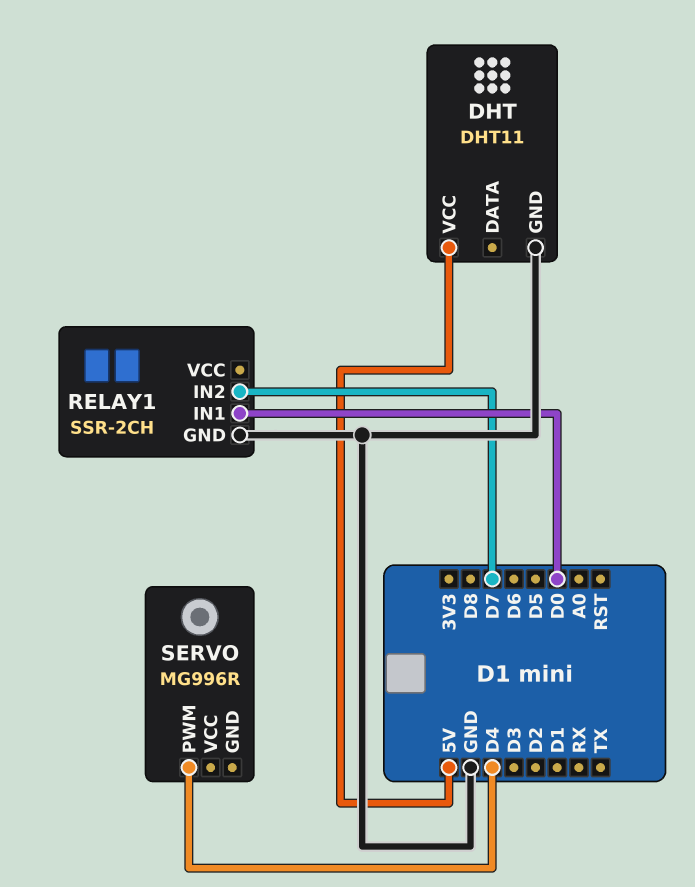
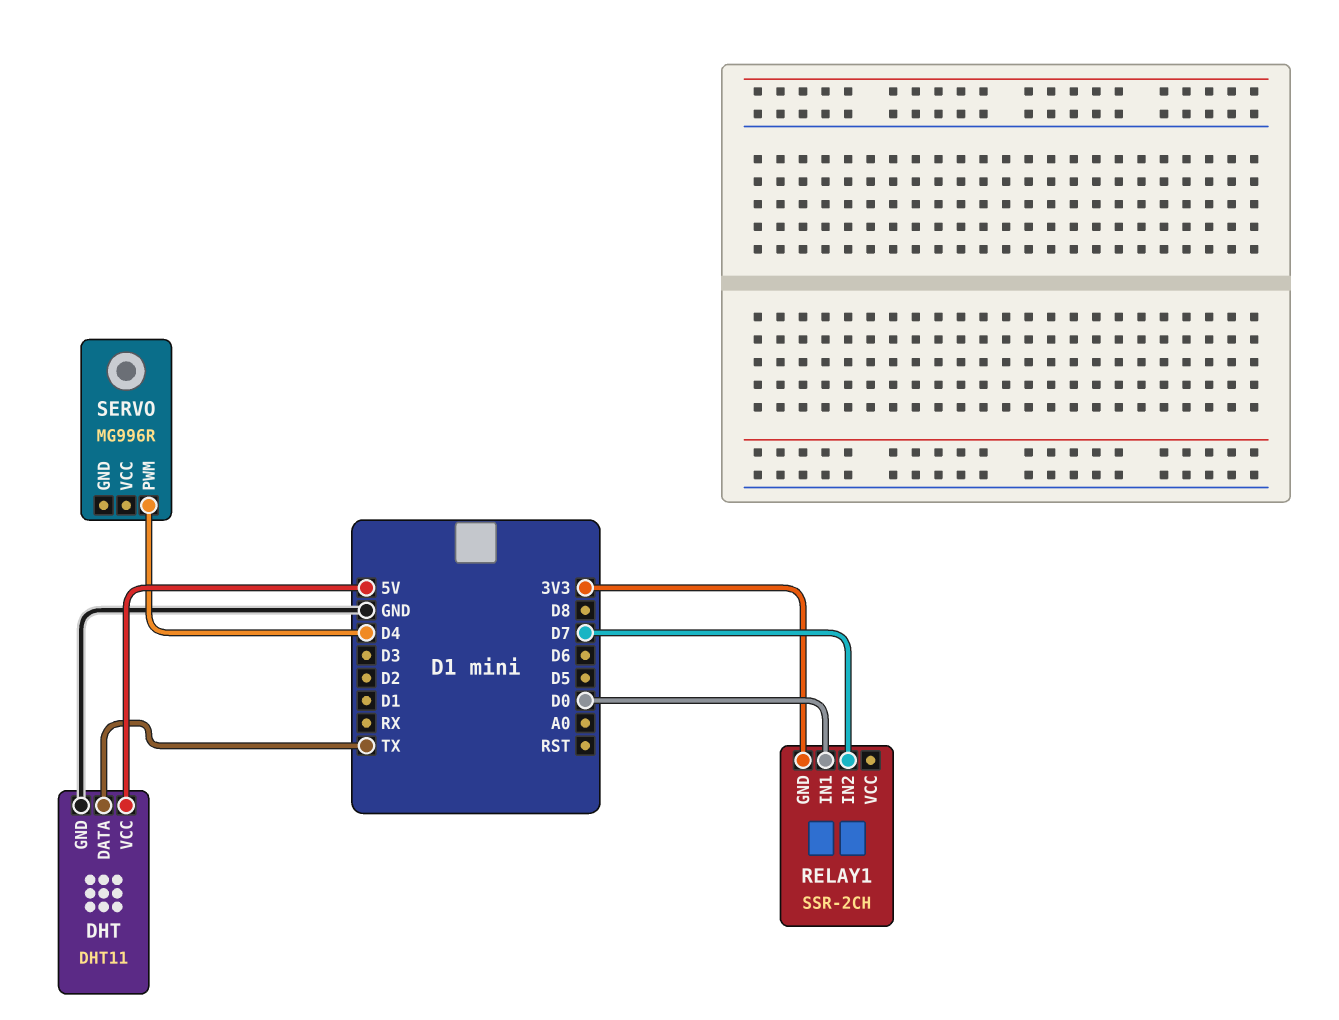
DHT pin DATA: none -> TX
RELAY1 pin GND: GND -> 3V3

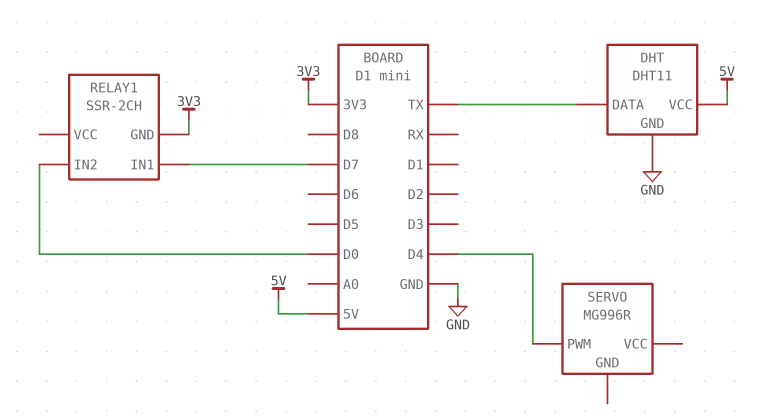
RELAY1 pin IN1: D0 -> D7
RELAY1 pin IN2: D7 -> D0

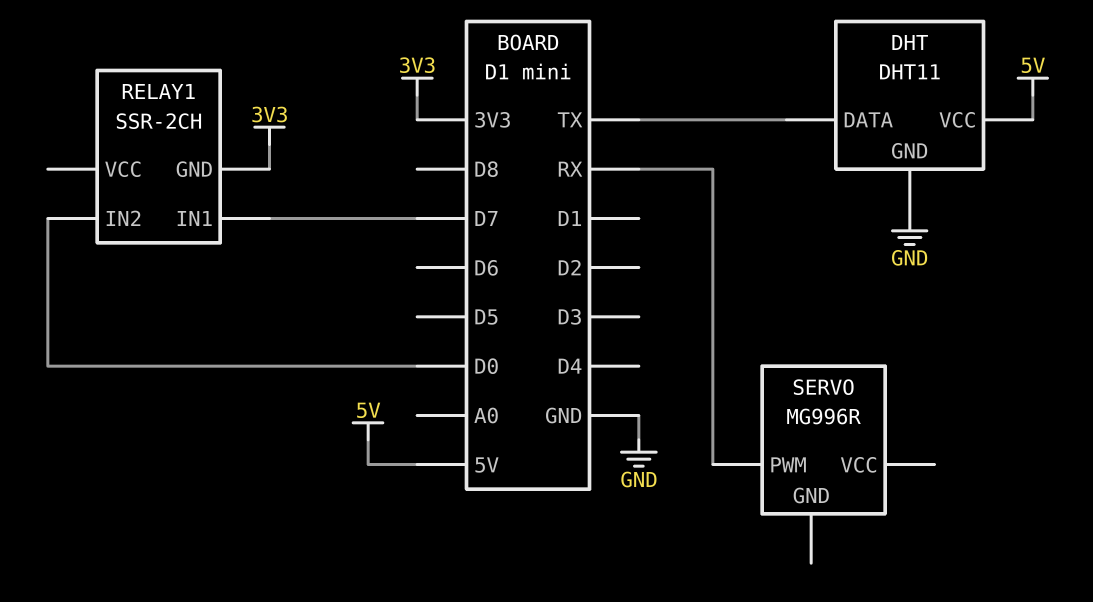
SERVO pin PWM: D4 -> RX

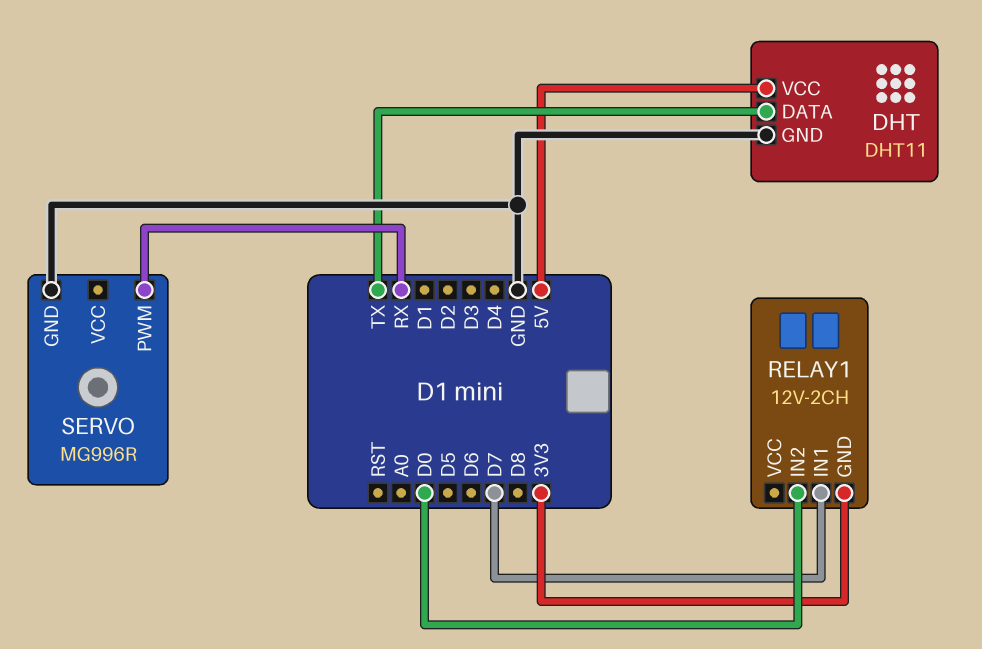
RELAY1: SSR-2CH -> 12V-2CH
SERVO pin GND: none -> GND

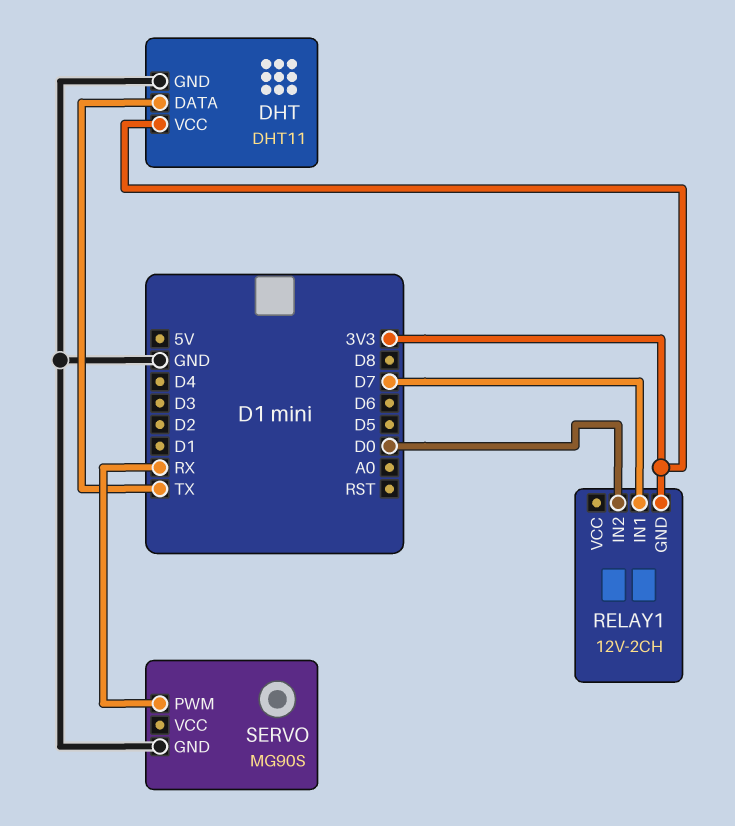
DHT pin VCC: 5V -> 3V3
SERVO: MG996R -> MG90S

